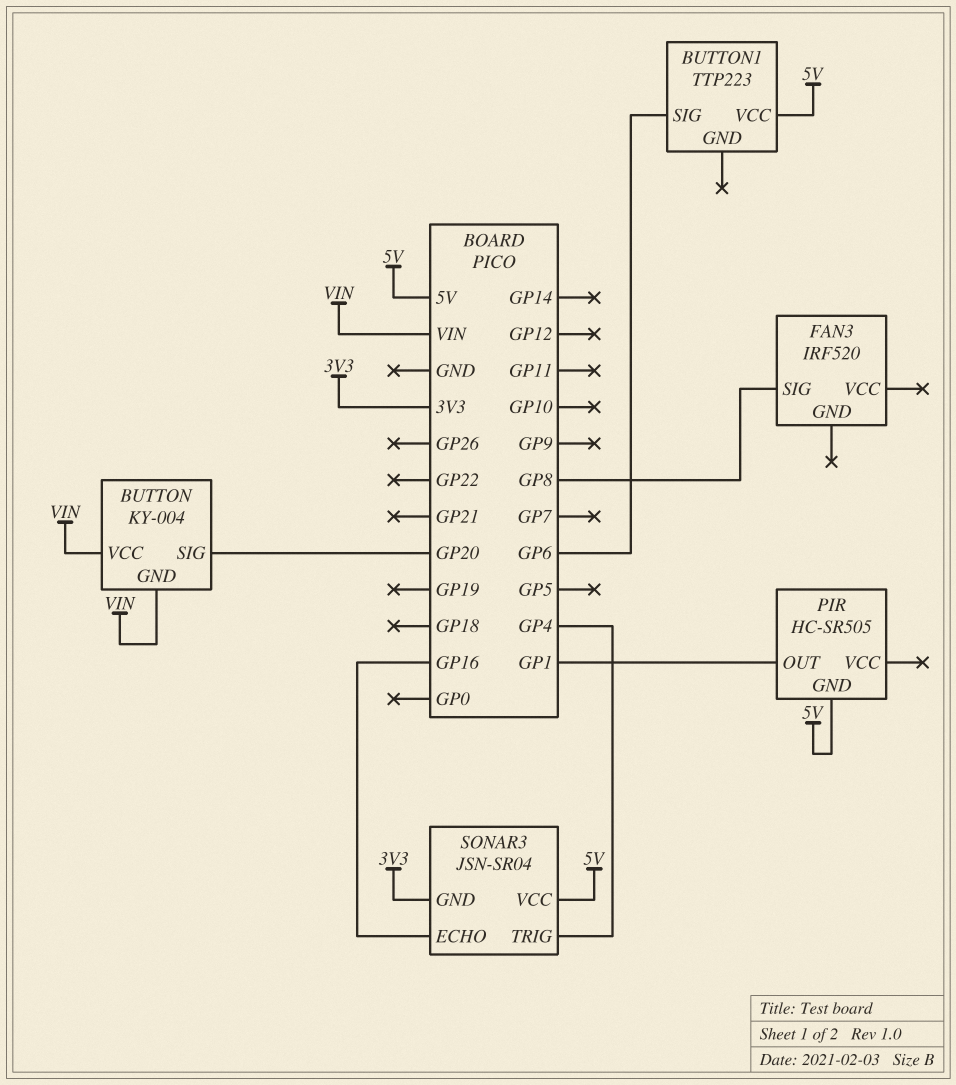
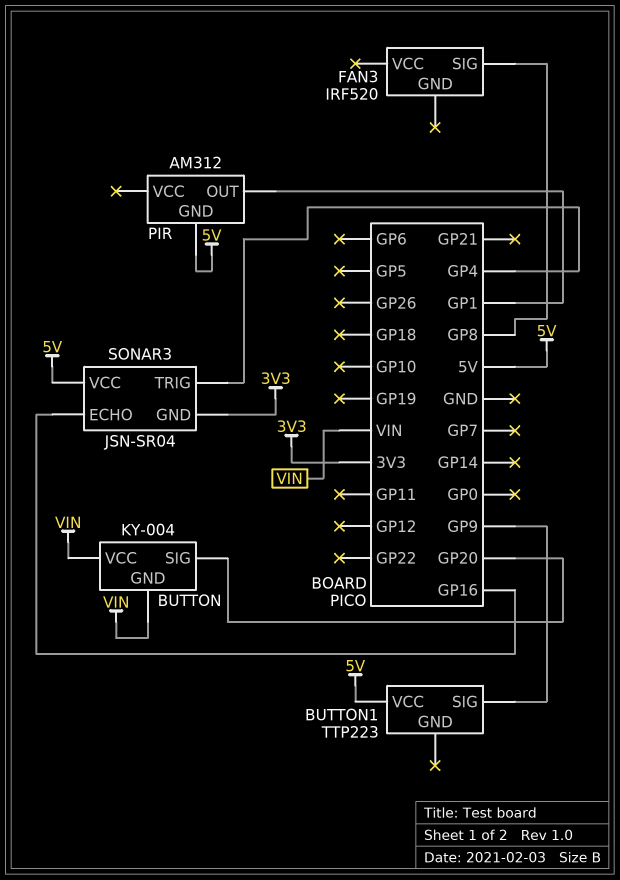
BUTTON1 pin SIG: GP6 -> GP9
PIR: HC-SR505 -> AM312

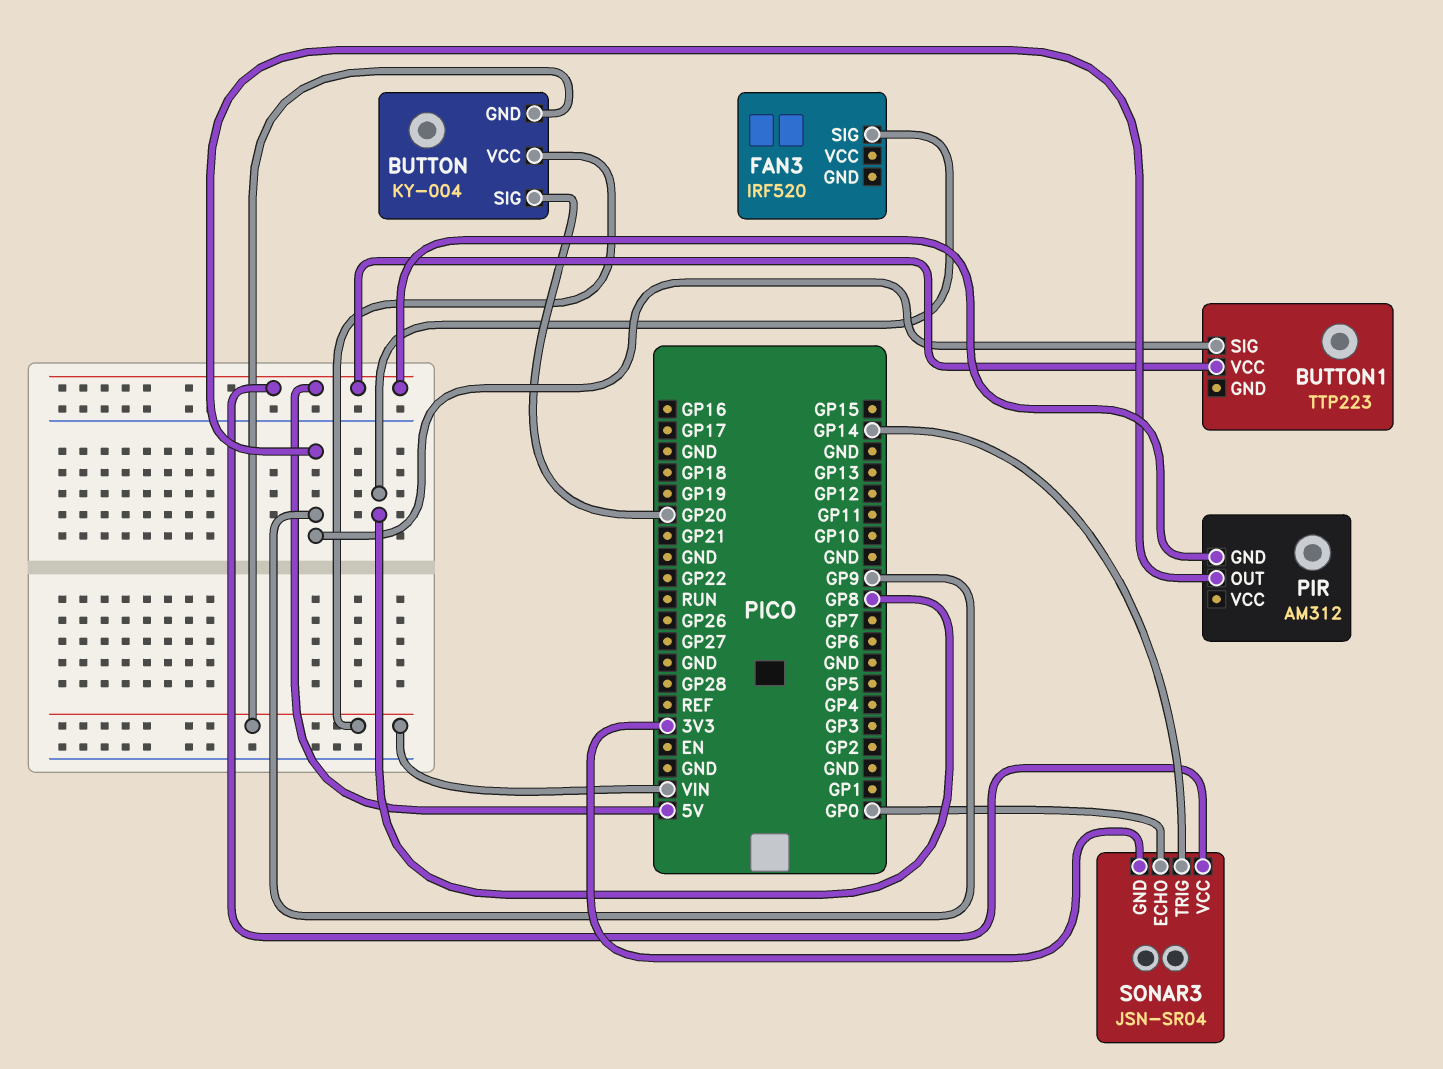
PIR pin OUT: GP1 -> GP9
SONAR3 pin ECHO: GP16 -> GP0
SONAR3 pin TRIG: GP4 -> GP14

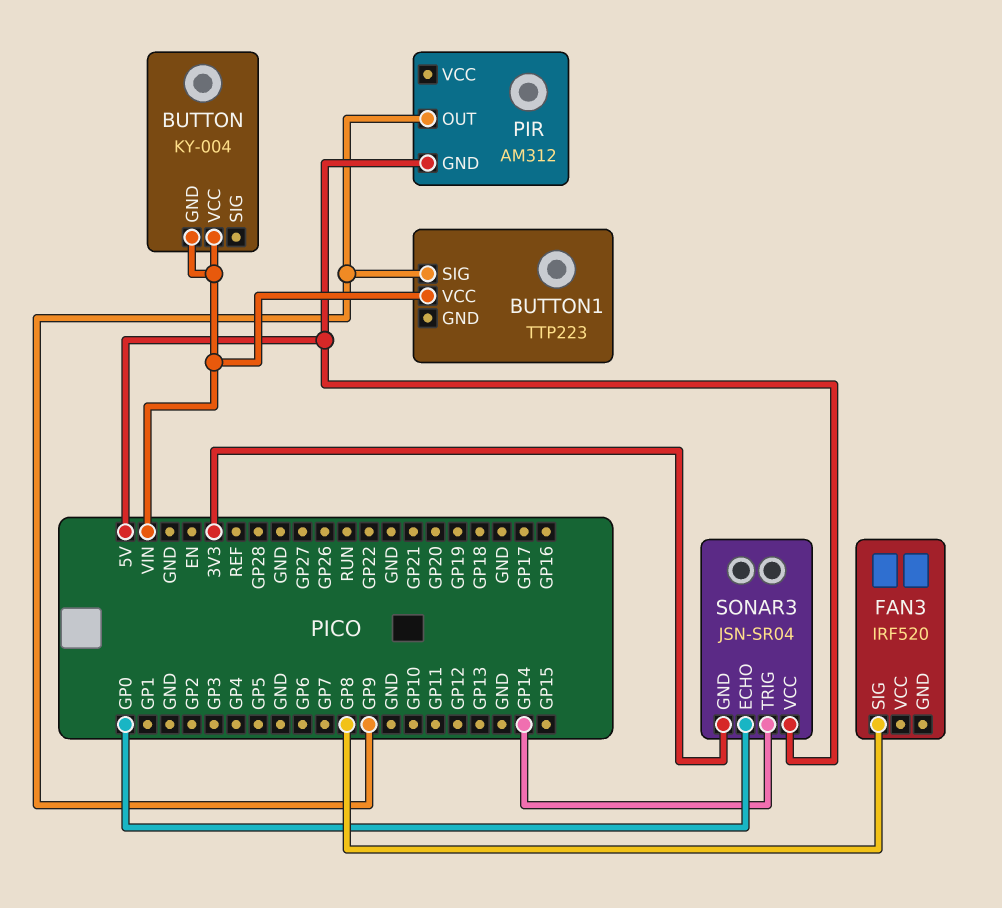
BUTTON pin SIG: GP20 -> none
BUTTON1 pin VCC: 5V -> VIN

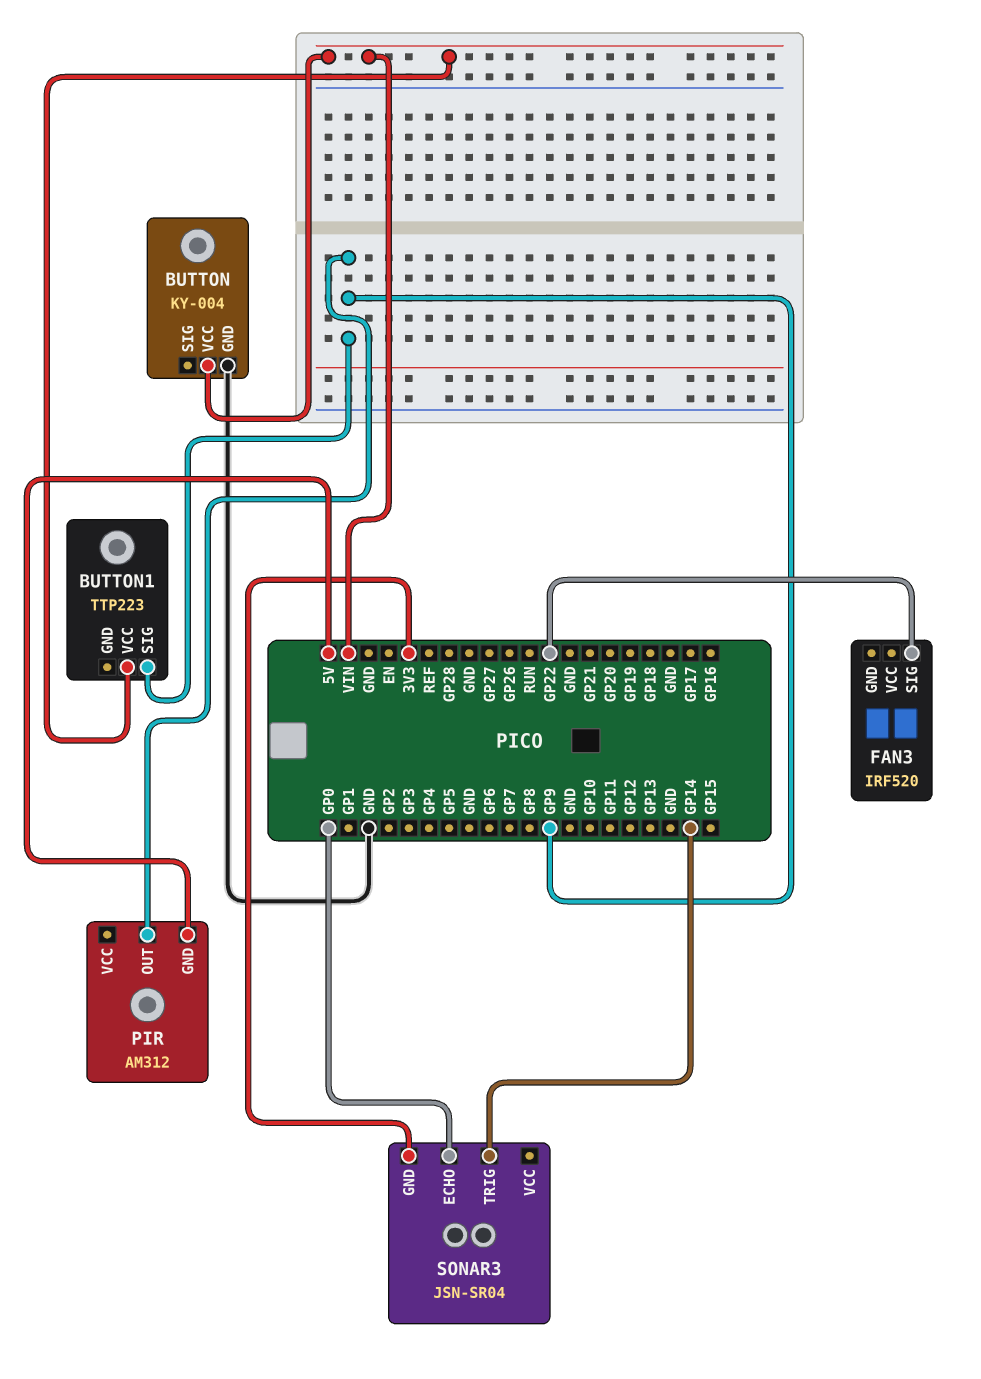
BUTTON pin GND: VIN -> GND
FAN3 pin SIG: GP8 -> GP22
SONAR3 pin VCC: 5V -> none

